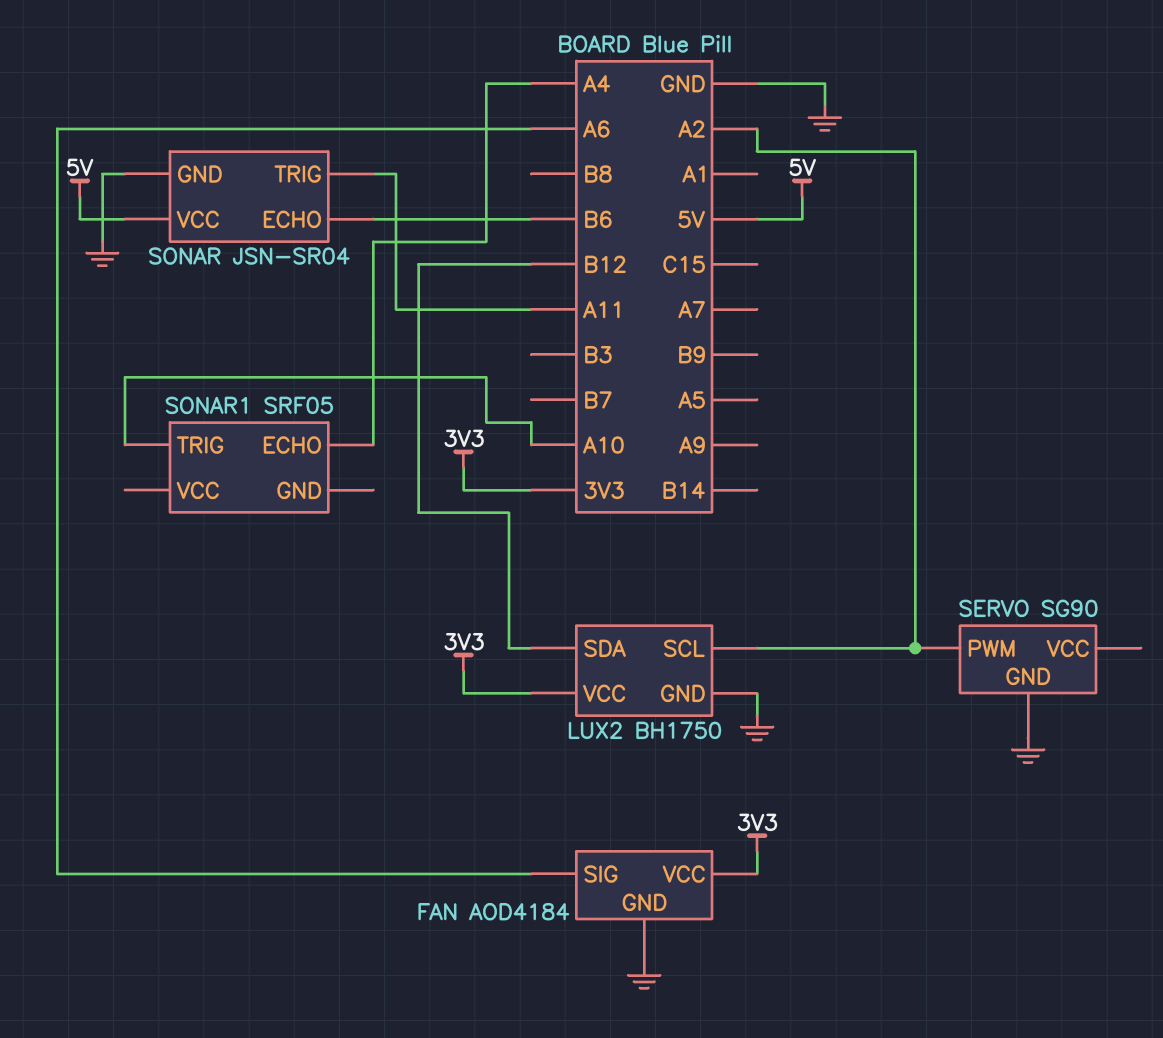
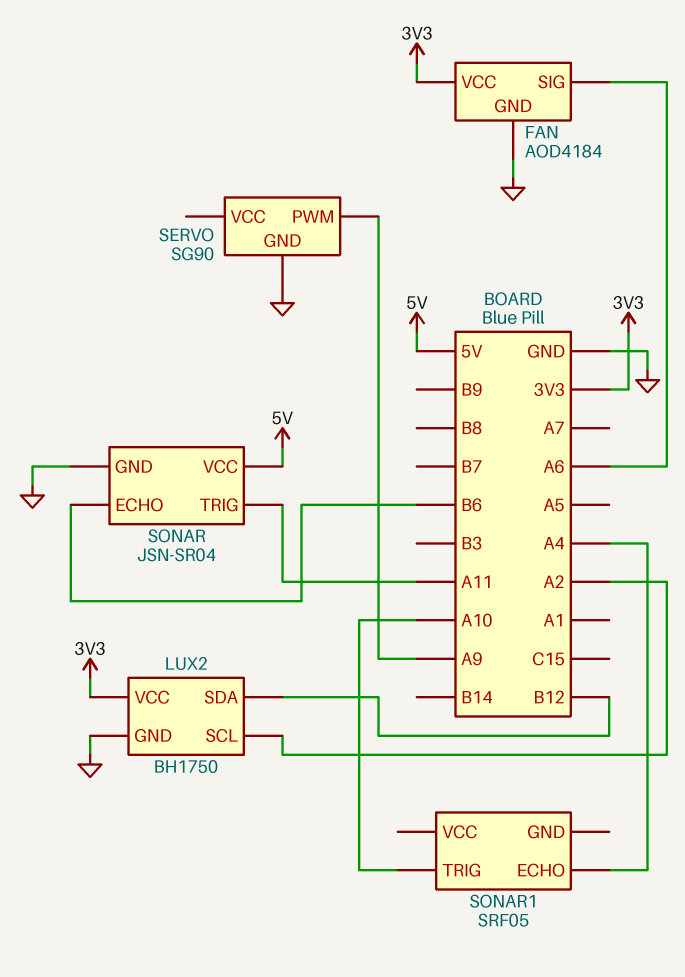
SERVO pin PWM: A2 -> A9

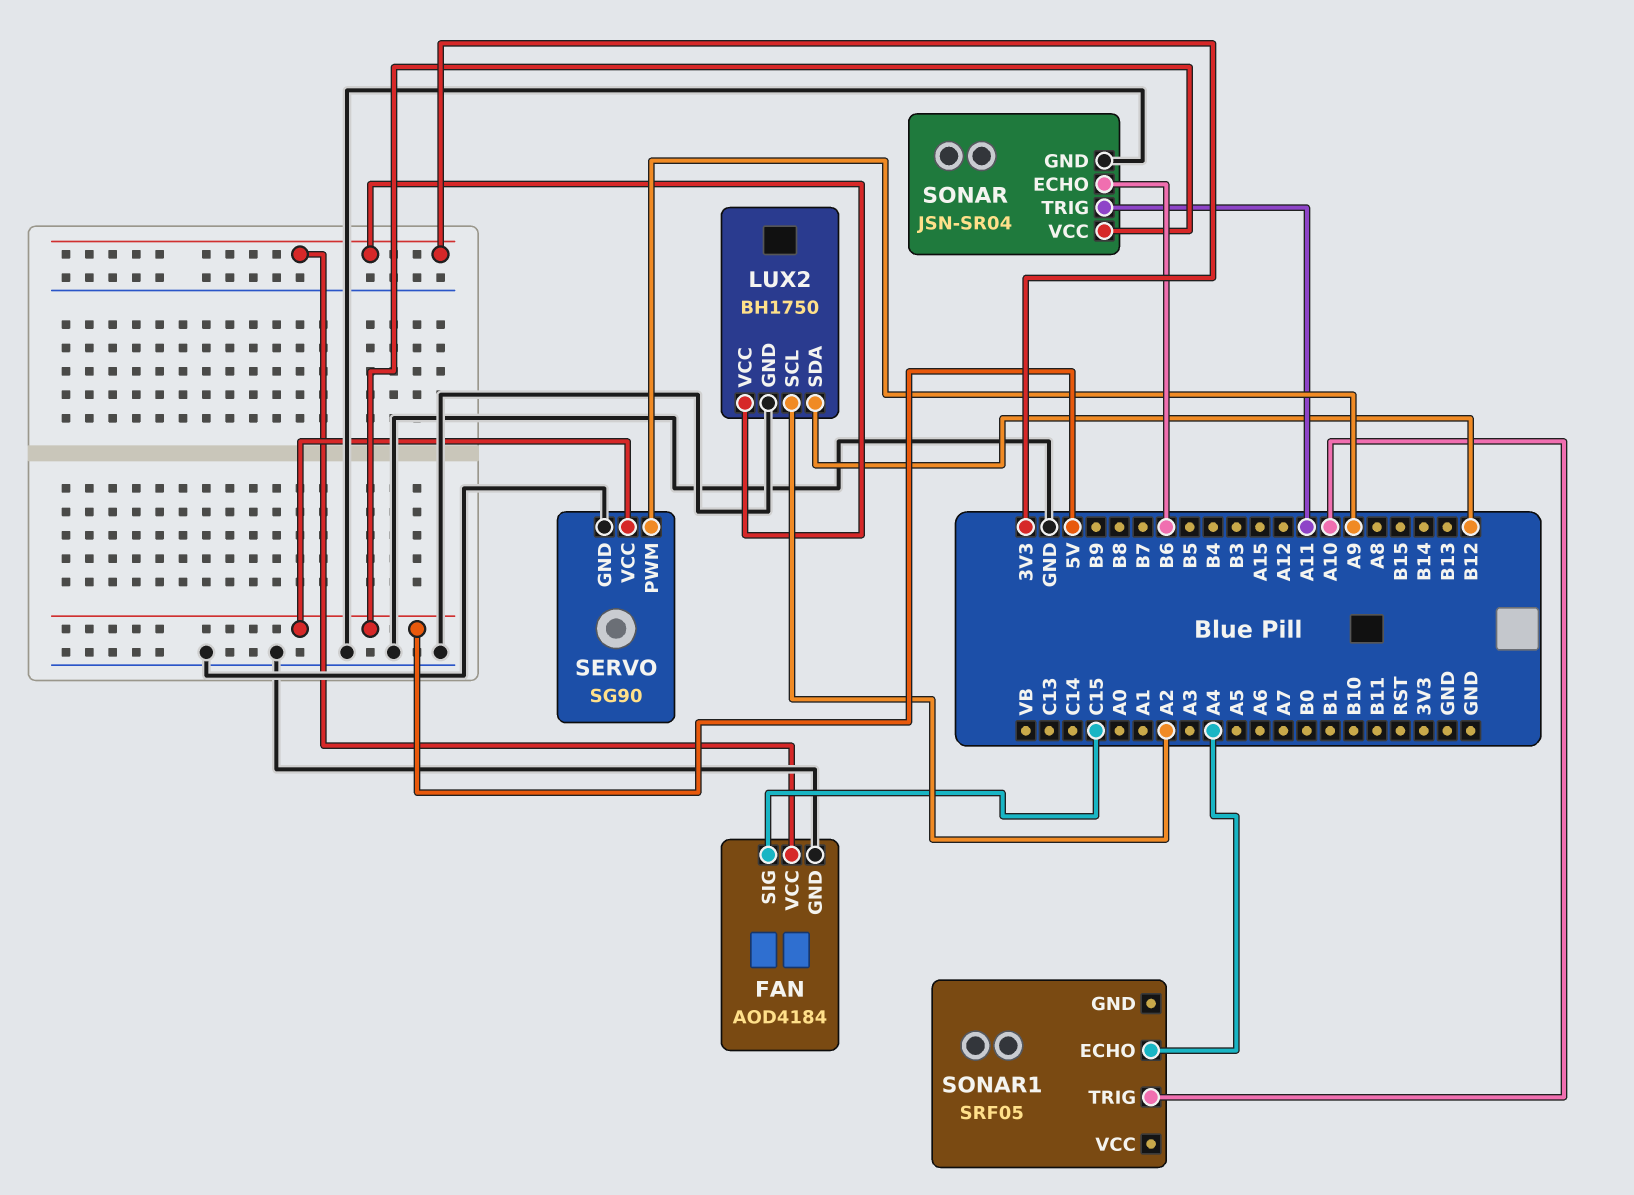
FAN pin SIG: A6 -> C15
SERVO pin VCC: none -> 5V

